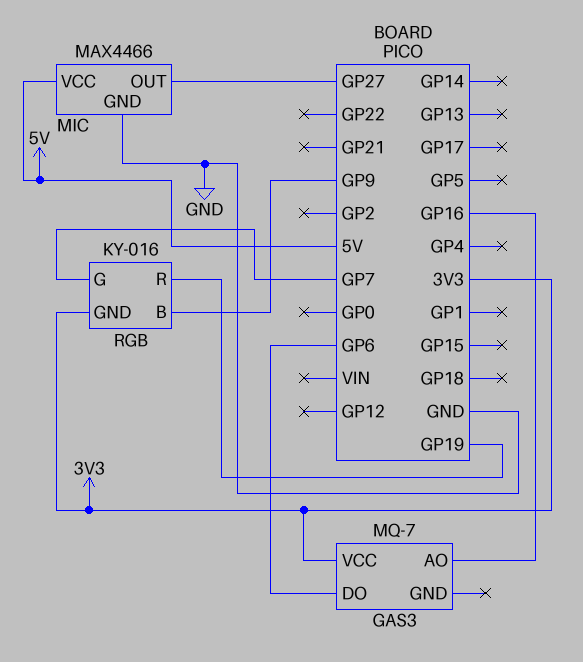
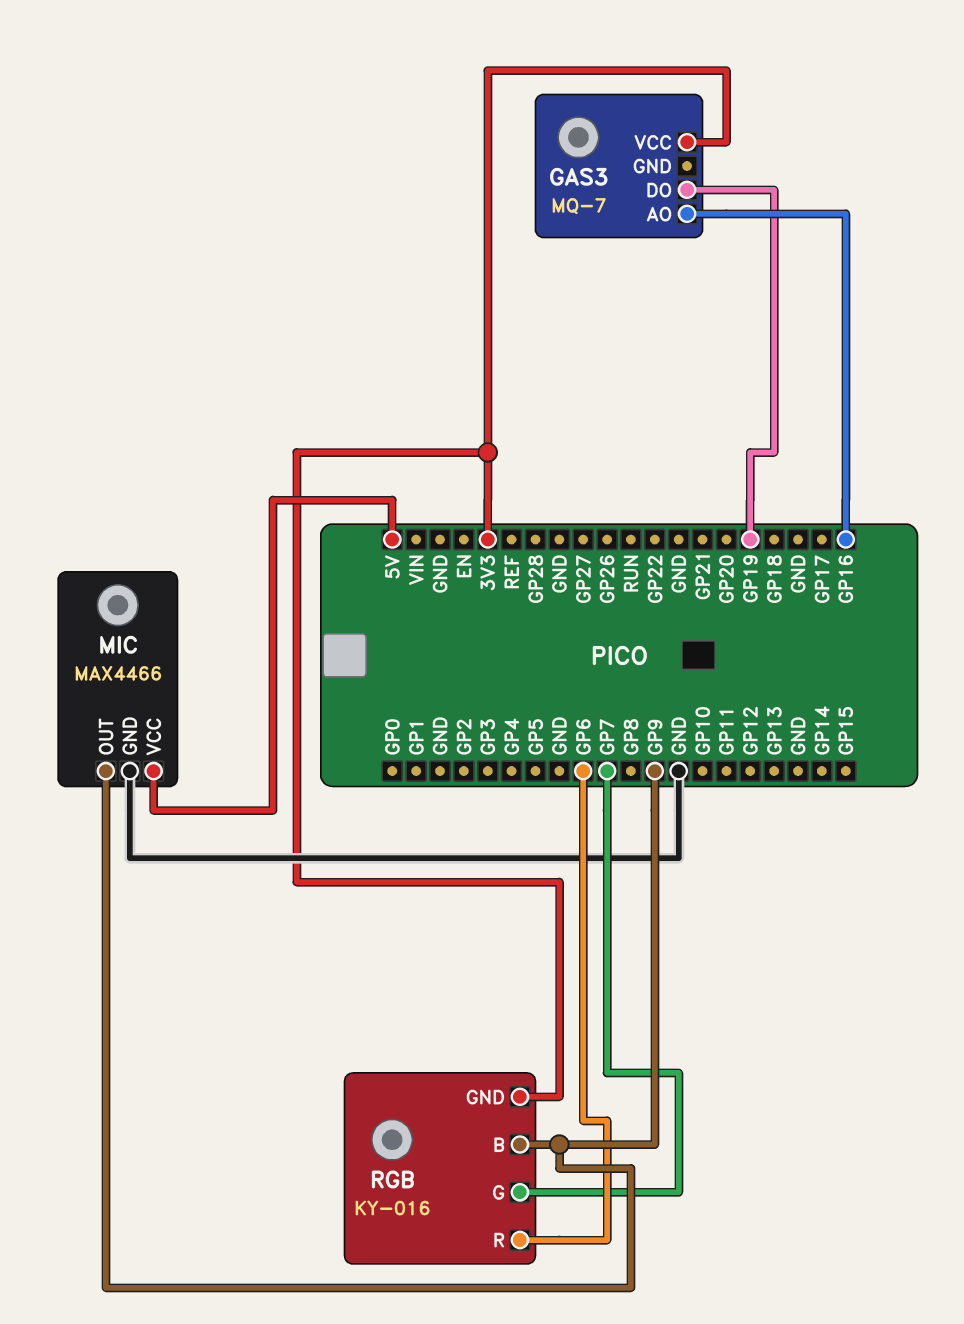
GAS3 pin DO: GP6 -> GP19
MIC pin OUT: GP27 -> GP9
RGB pin R: GP19 -> GP6

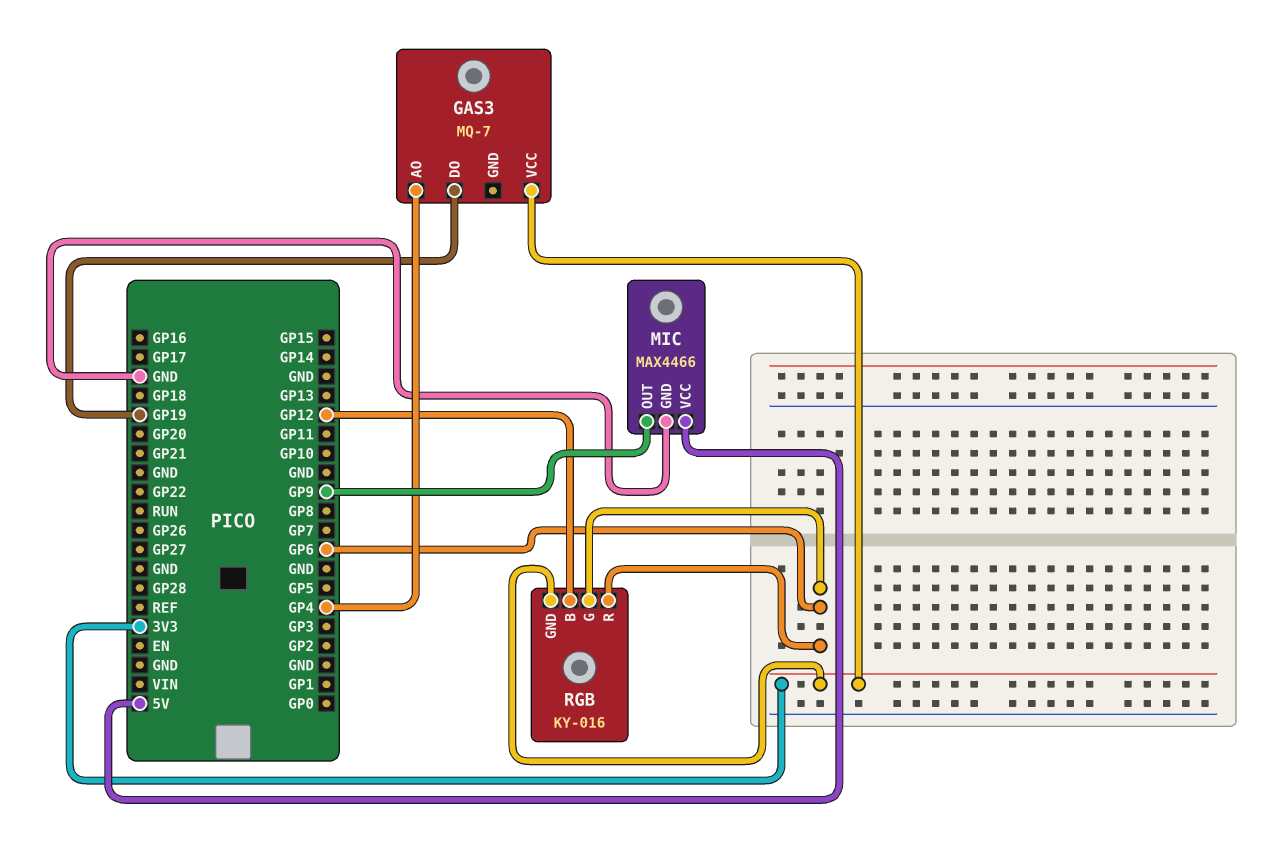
GAS3 pin AO: GP16 -> GP4
RGB pin B: GP9 -> GP12
RGB pin G: GP7 -> GP6

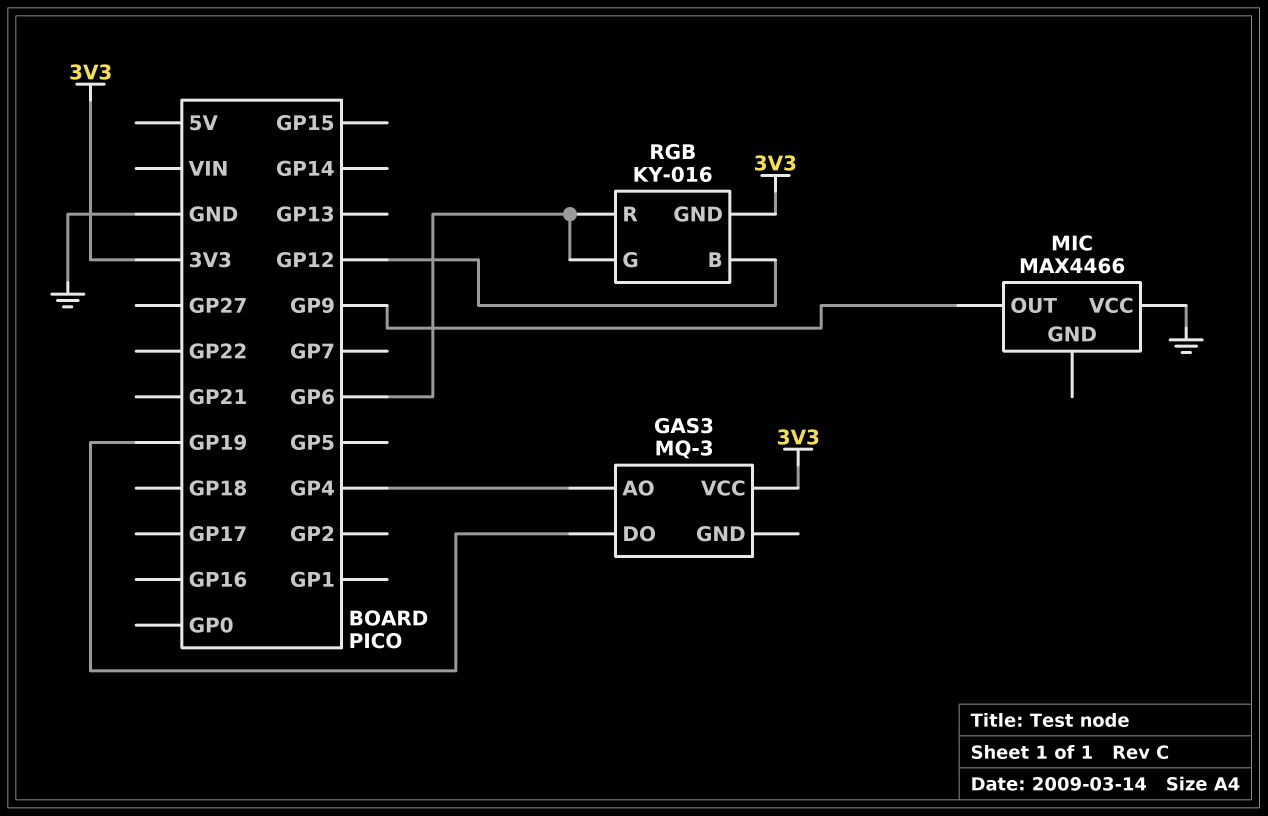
GAS3: MQ-7 -> MQ-3
MIC pin GND: GND -> none
MIC pin VCC: 5V -> GND

